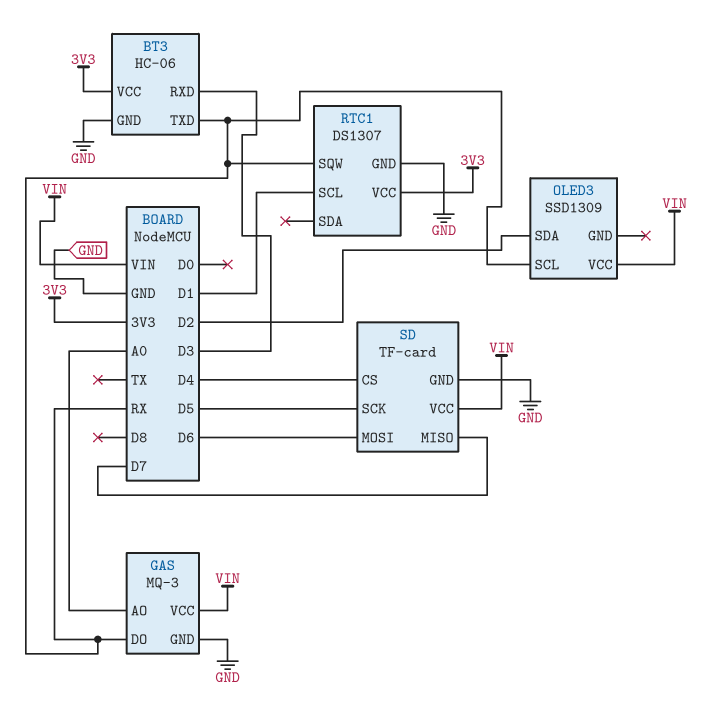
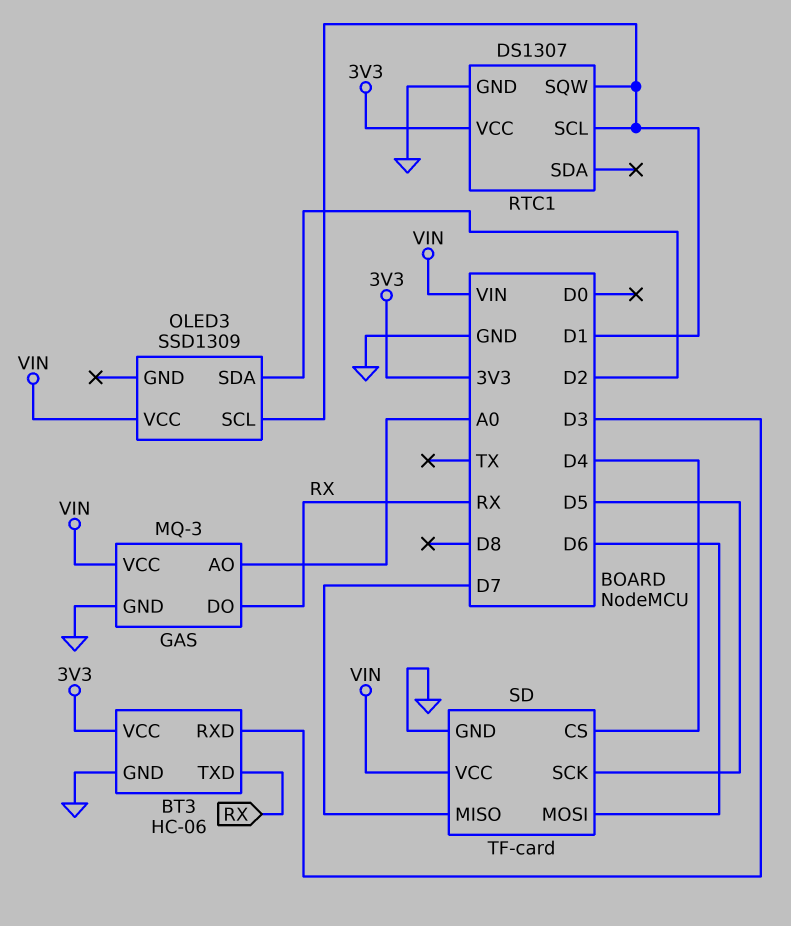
OLED3 pin SCL: RX -> D1
RTC1 pin SQW: RX -> D1

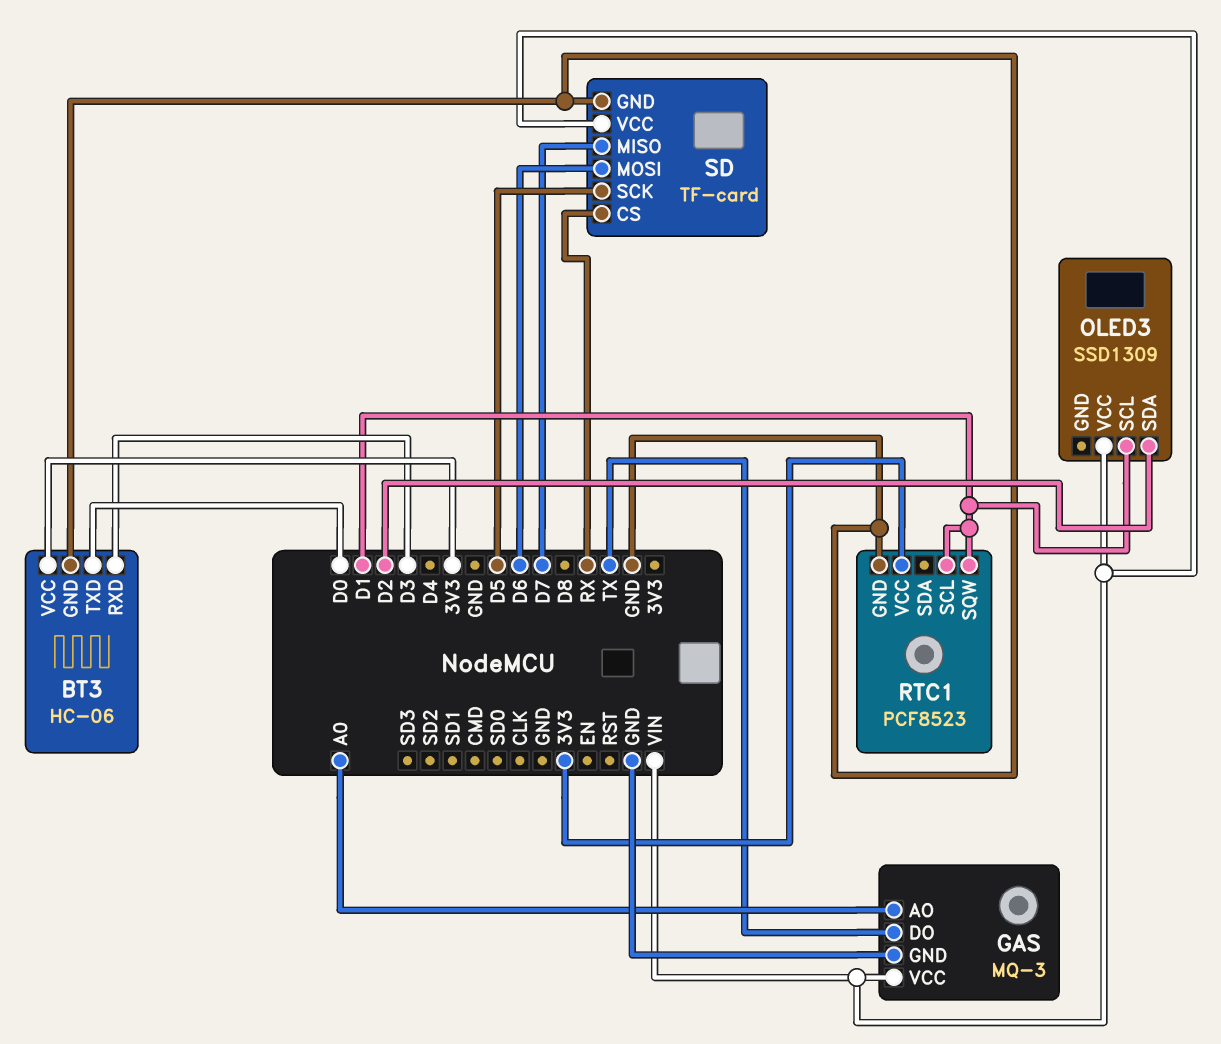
BT3 pin TXD: RX -> D0
GAS pin DO: RX -> TX
RTC1: DS1307 -> PCF8523
SD pin CS: D4 -> RX

